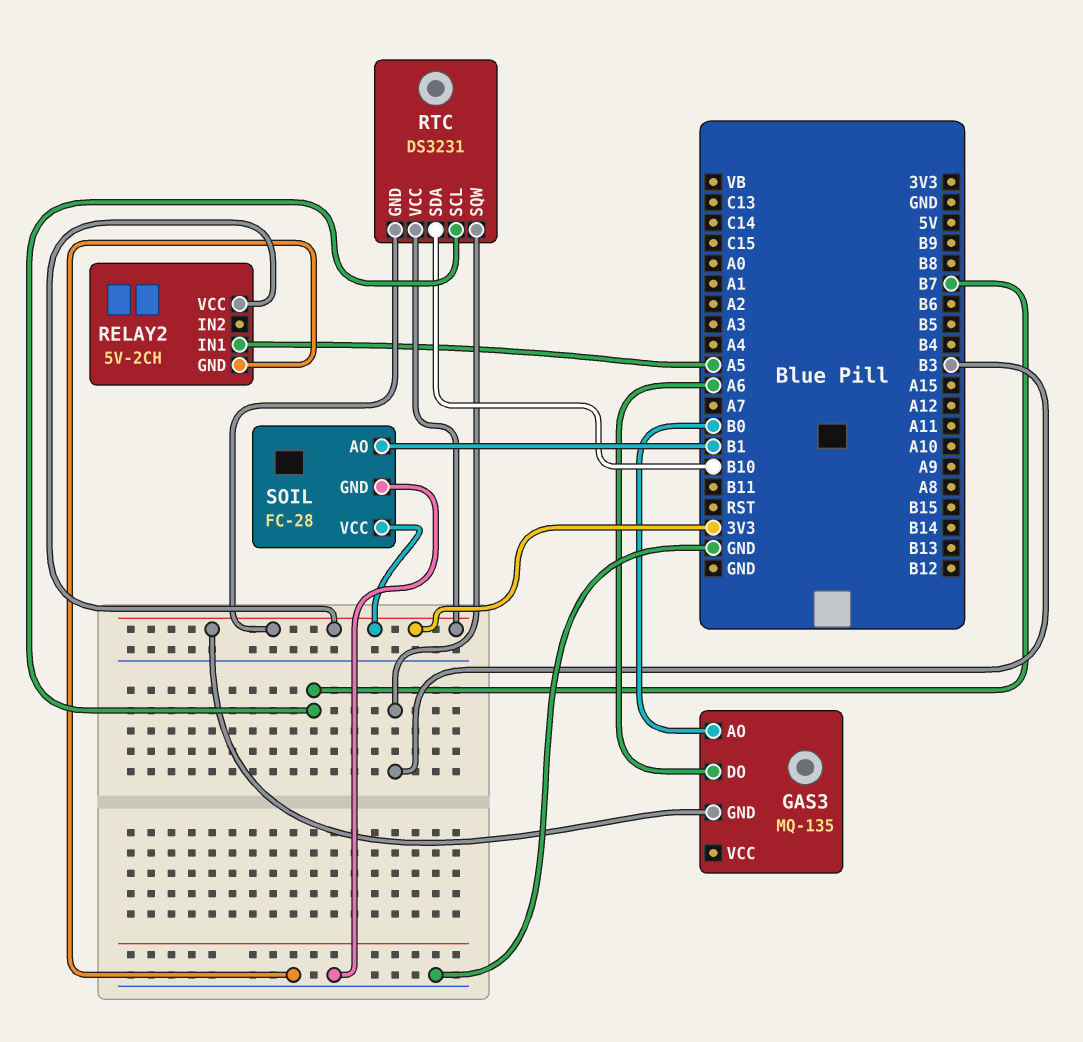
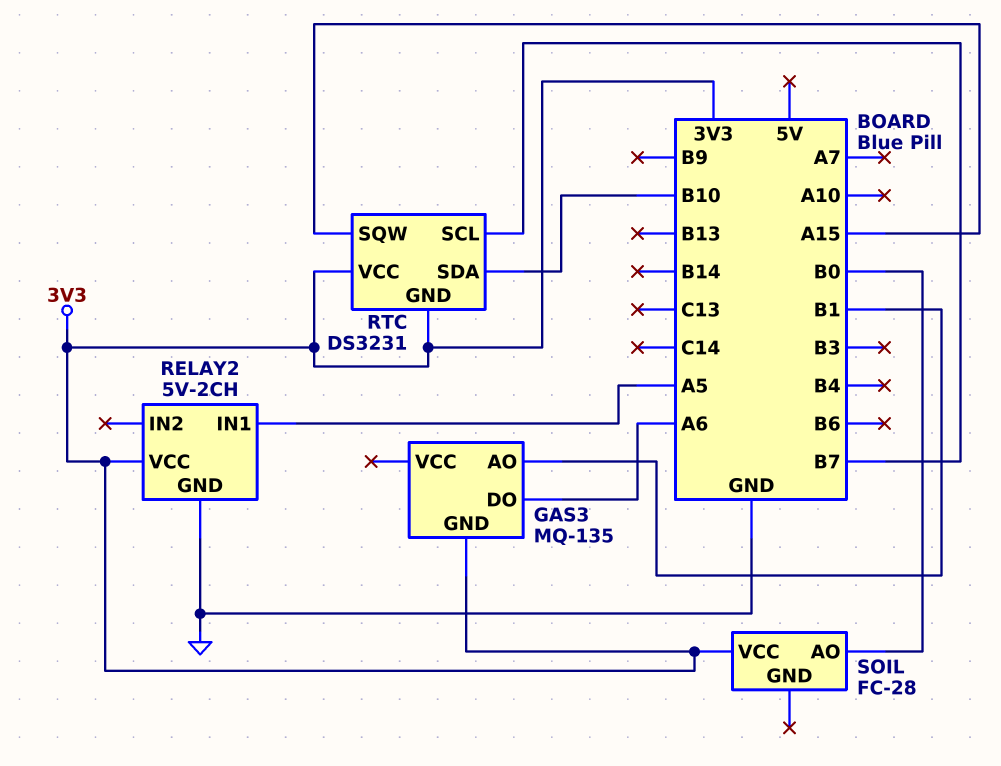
GAS3 pin AO: B0 -> B1
RTC pin SQW: B3 -> A15
SOIL pin AO: B1 -> B0
SOIL pin GND: GND -> none

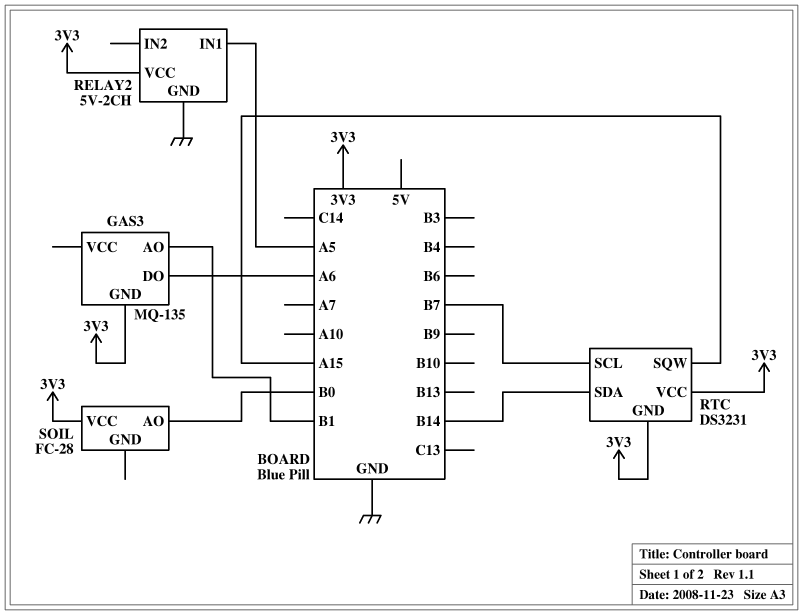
RTC pin SDA: B10 -> B14

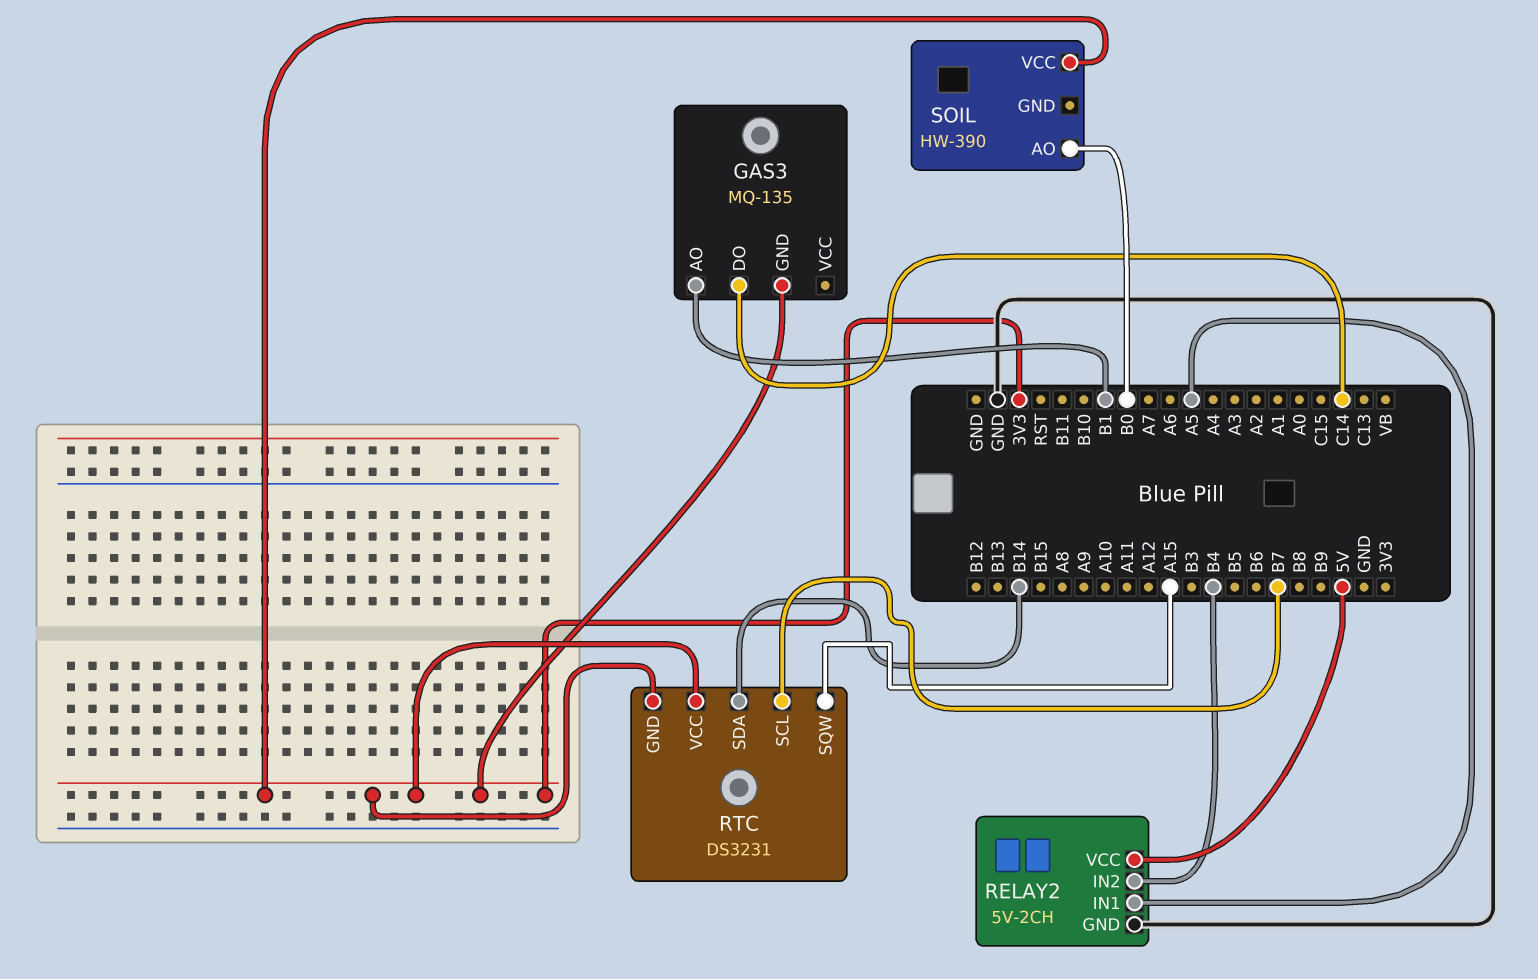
GAS3 pin DO: A6 -> C14
RELAY2 pin IN2: none -> B4
RELAY2 pin VCC: 3V3 -> 5V
SOIL: FC-28 -> HW-390

